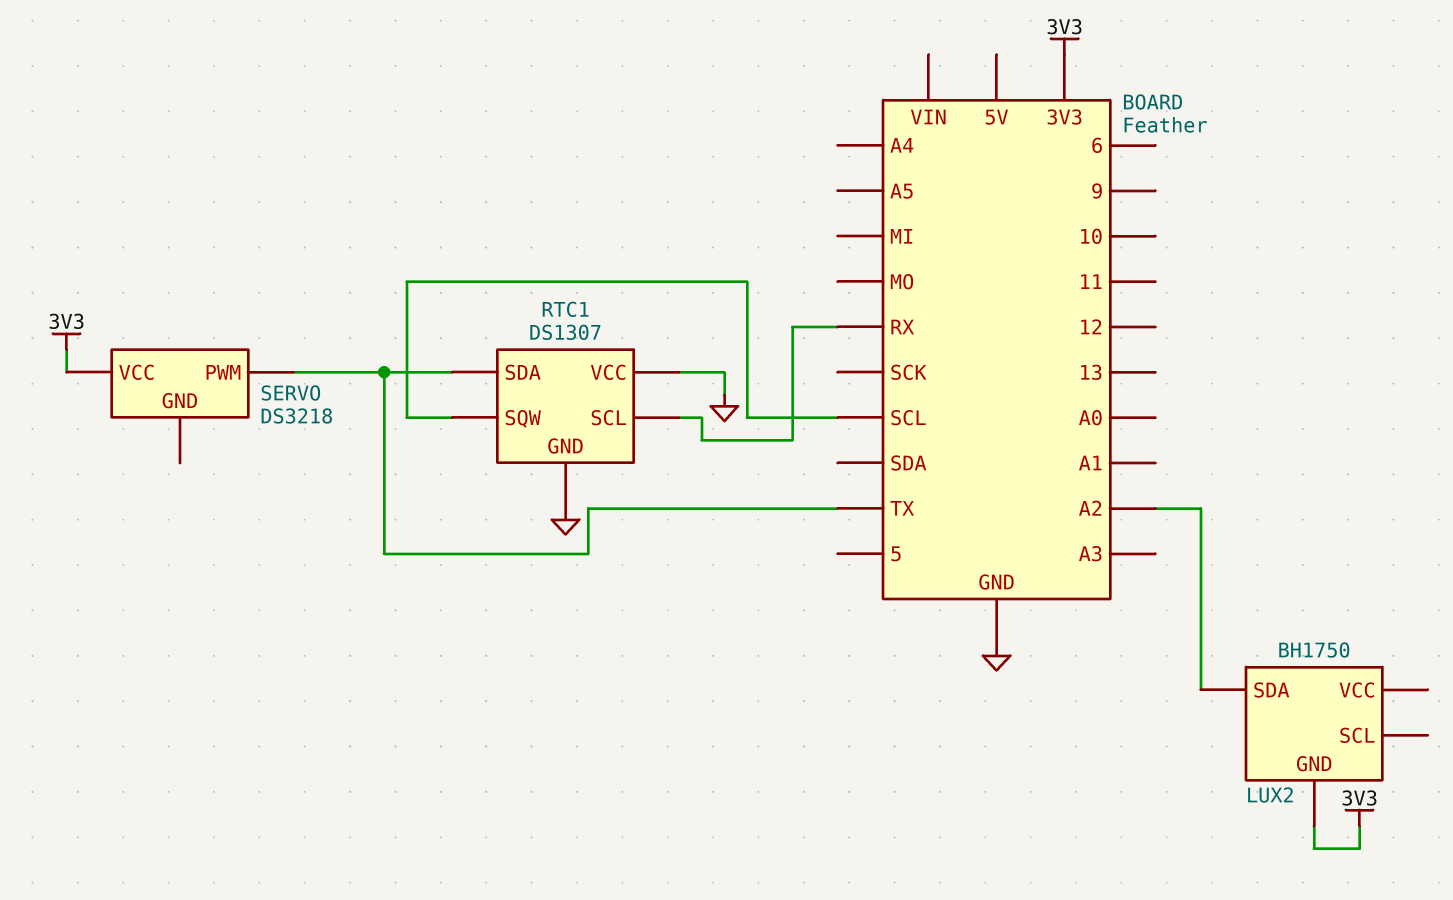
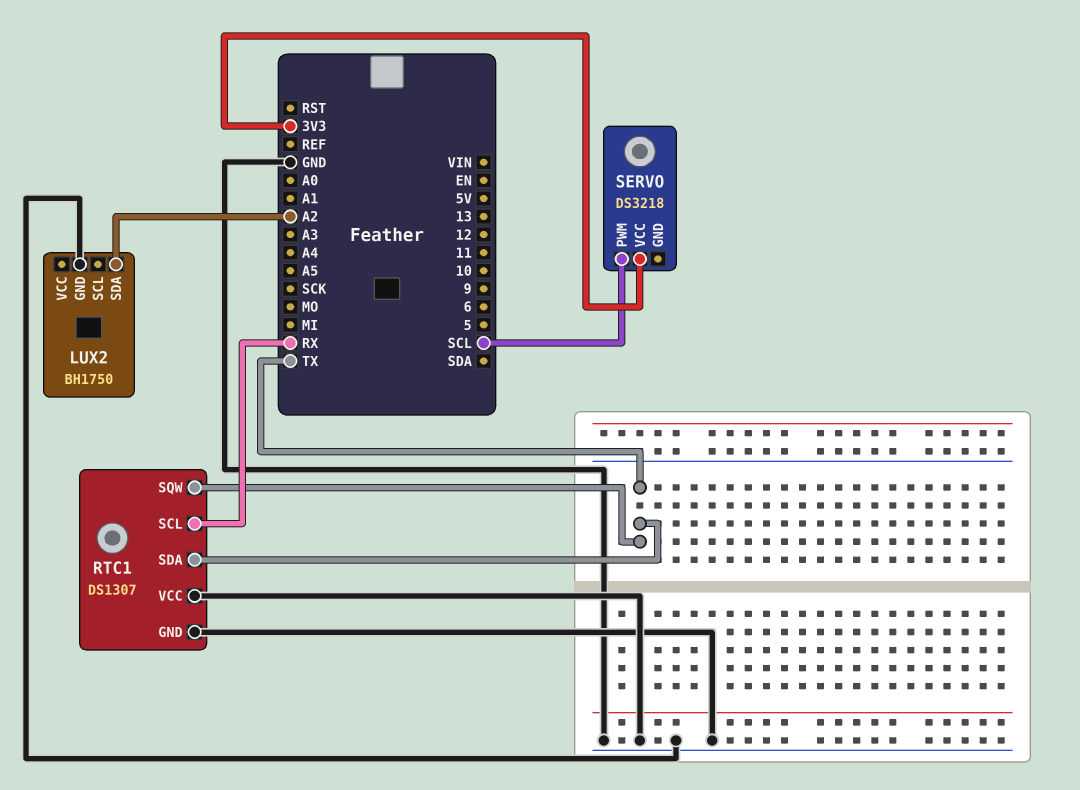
LUX2 pin GND: 3V3 -> GND
RTC1 pin SQW: SCL -> TX
SERVO pin PWM: TX -> SCL

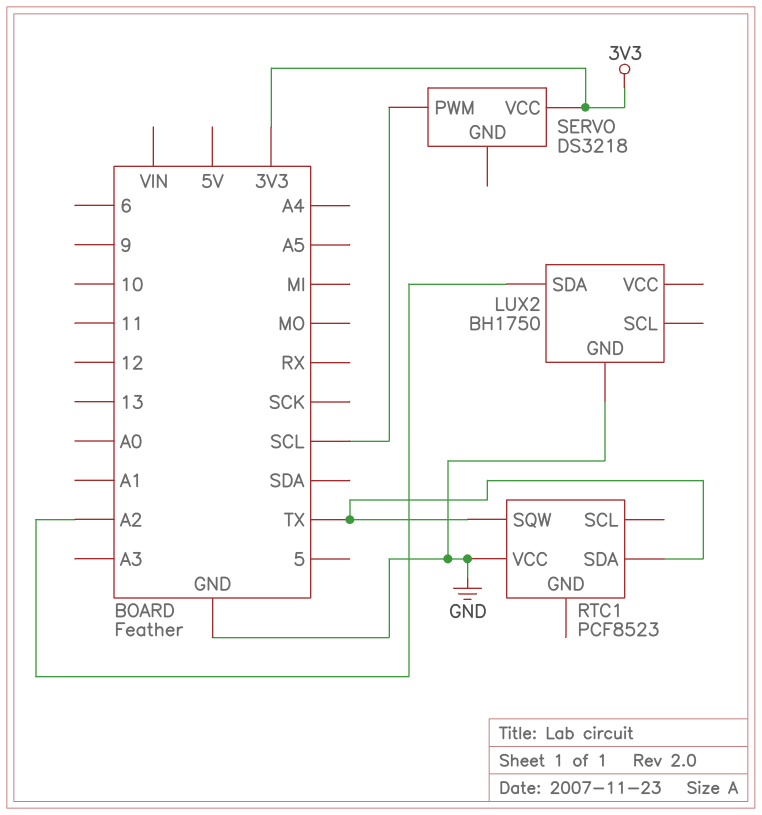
RTC1: DS1307 -> PCF8523
RTC1 pin GND: GND -> none
RTC1 pin SCL: RX -> none

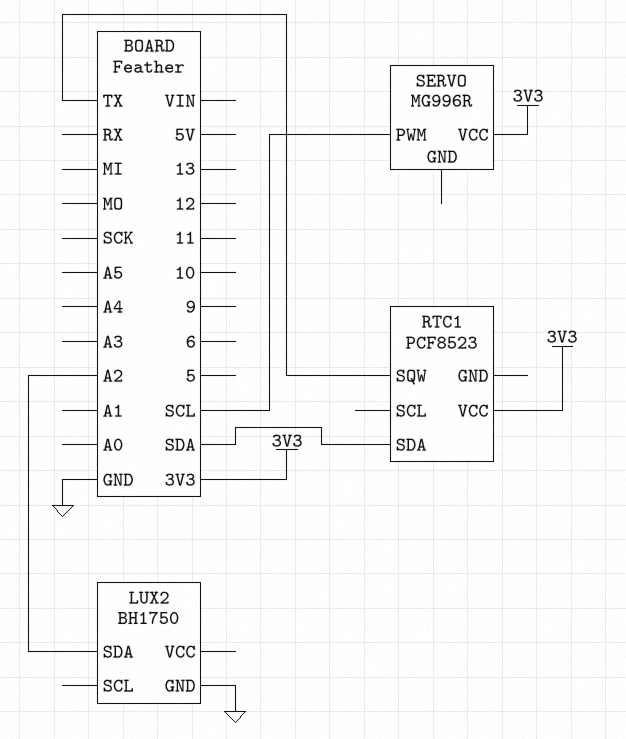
RTC1 pin SDA: TX -> SDA
RTC1 pin VCC: GND -> 3V3
SERVO: DS3218 -> MG996R

